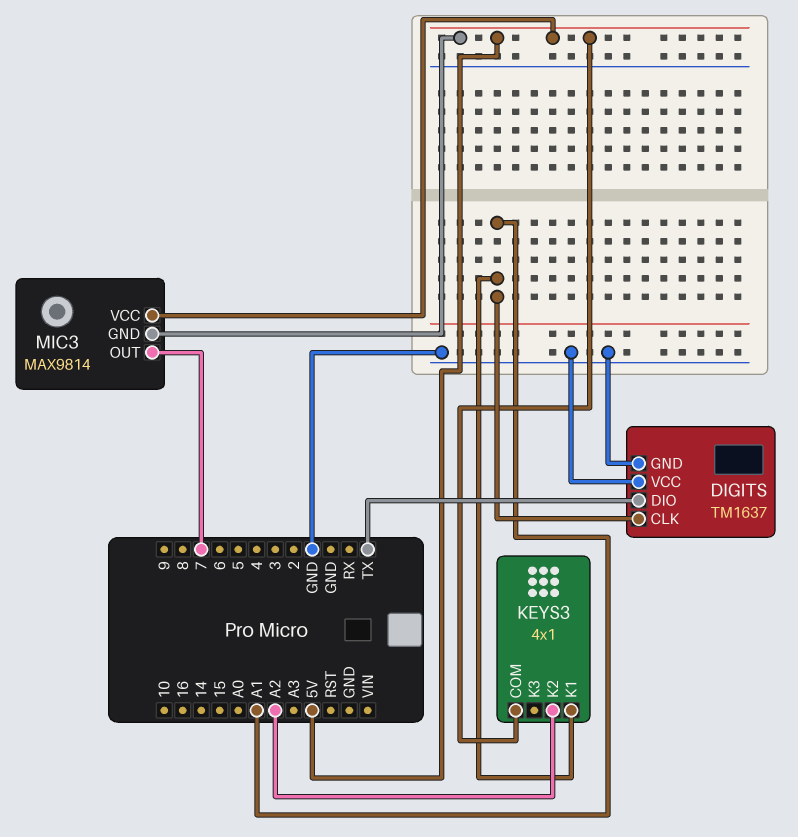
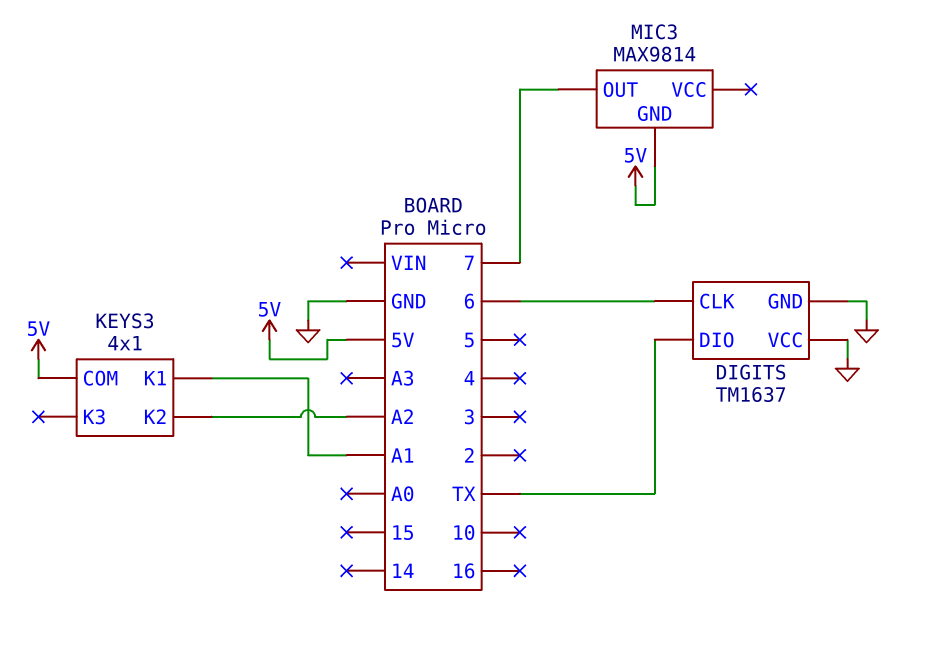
DIGITS pin CLK: A1 -> 6
MIC3 pin VCC: 5V -> none

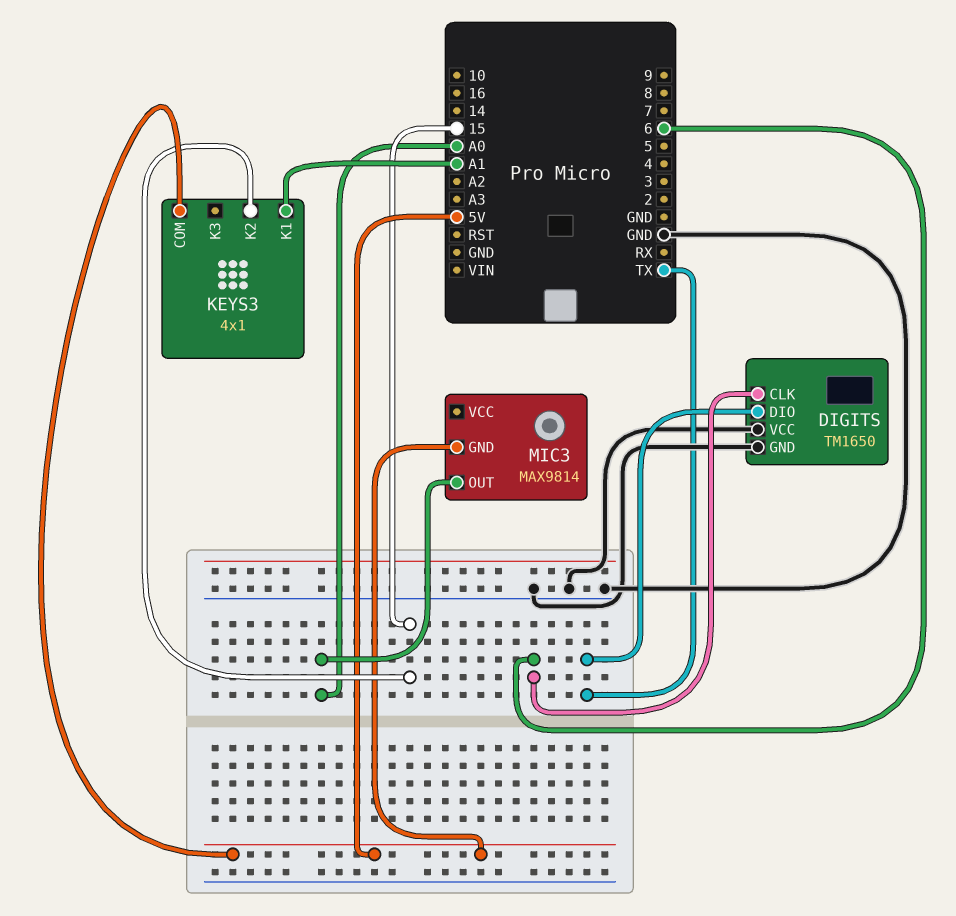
DIGITS: TM1637 -> TM1650
KEYS3 pin K2: A2 -> 15
MIC3 pin OUT: 7 -> A0

